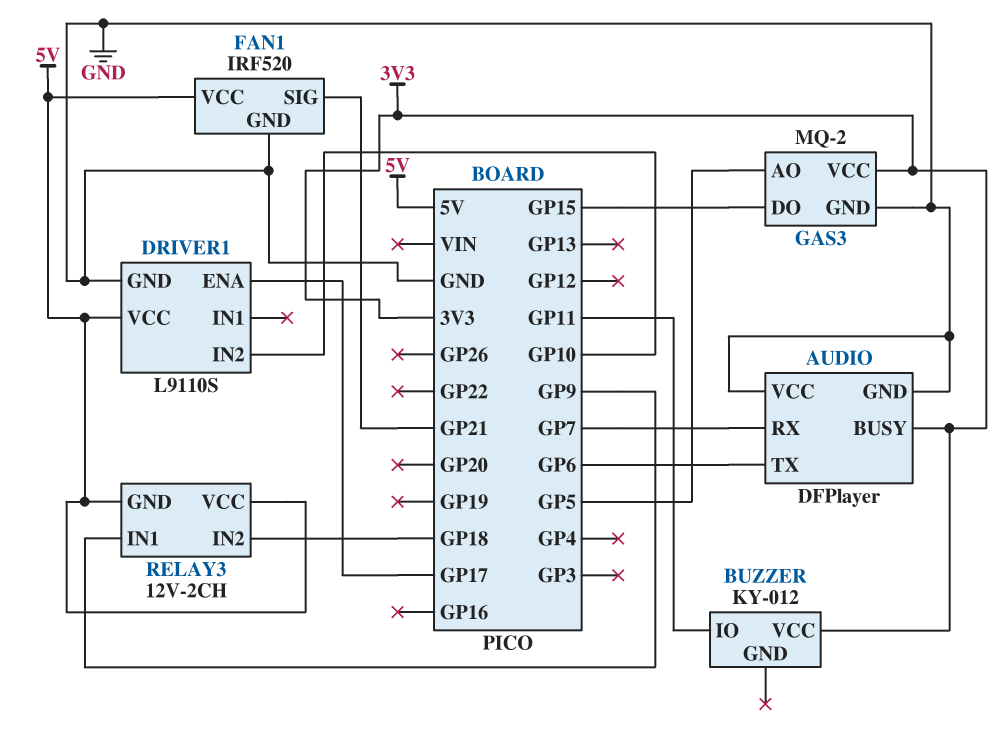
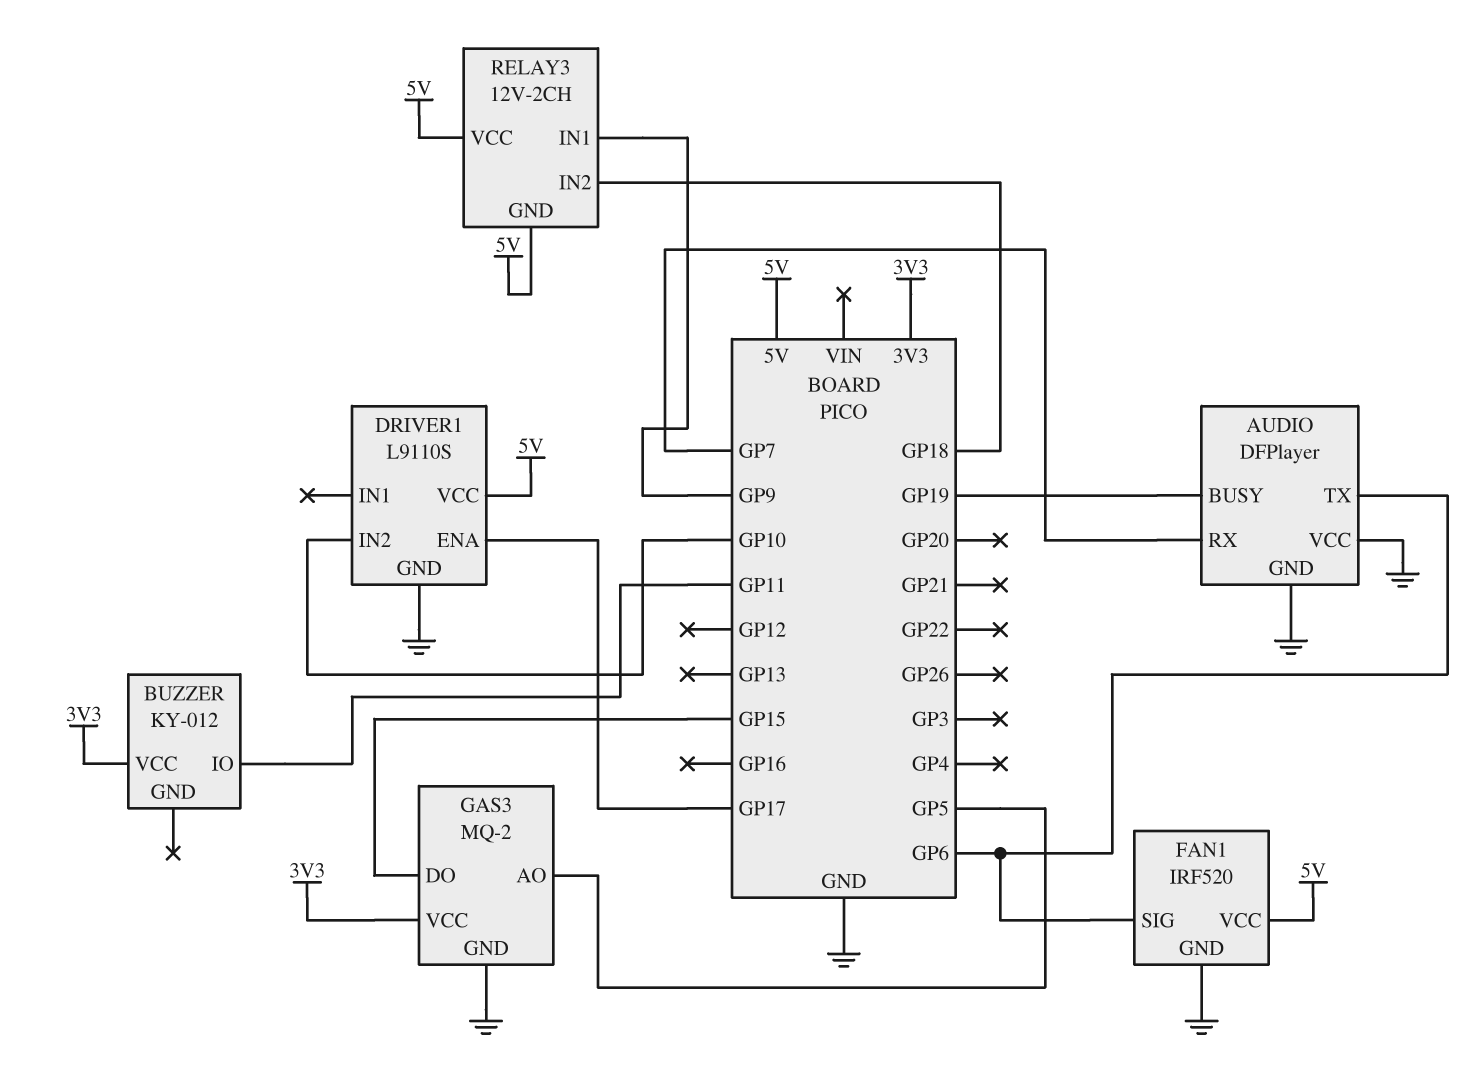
AUDIO pin BUSY: 3V3 -> GP19
FAN1 pin SIG: GP21 -> GP6

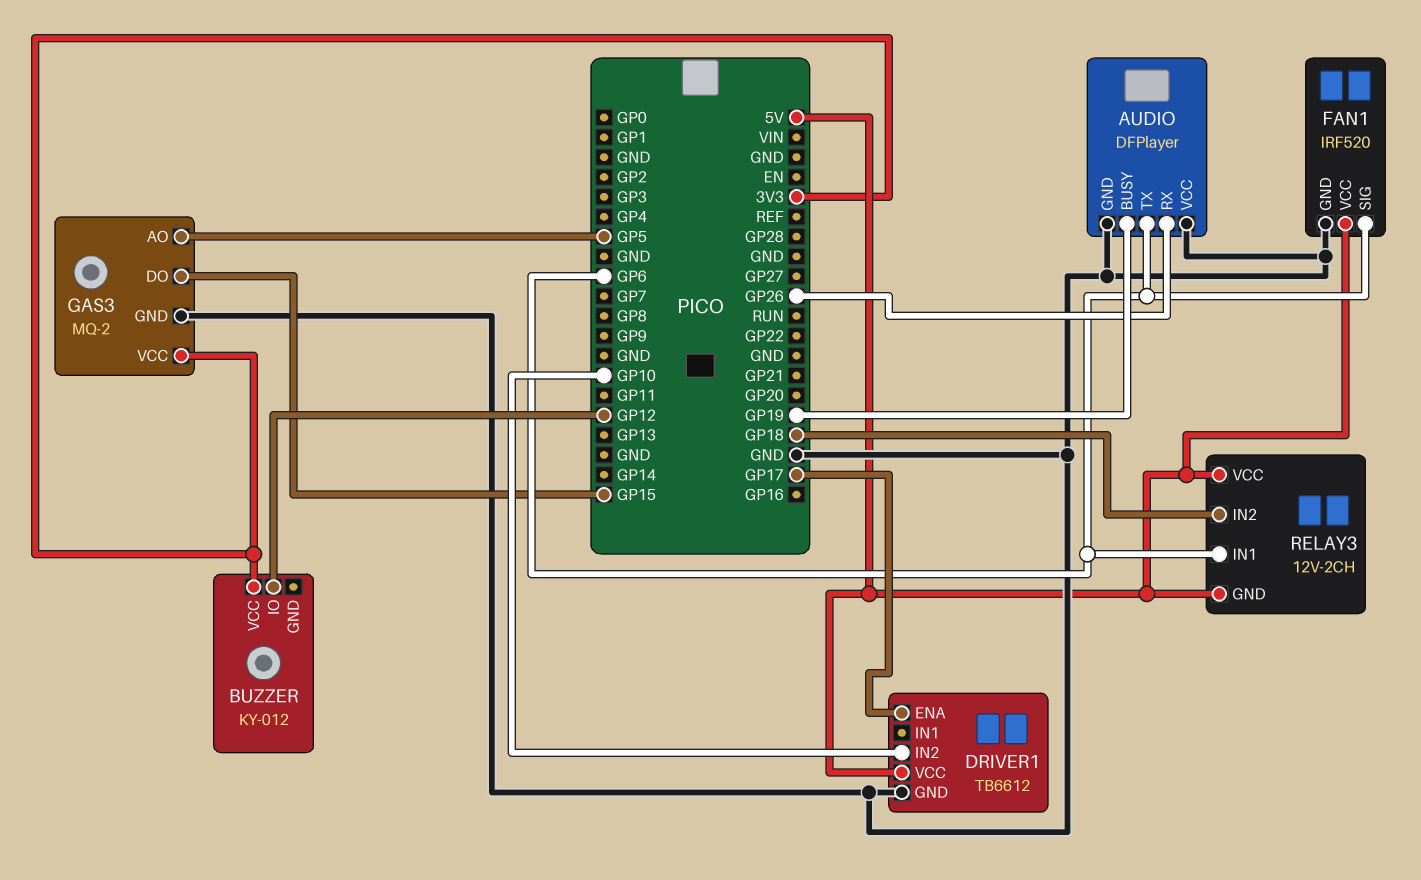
AUDIO pin RX: GP7 -> GP26
BUZZER pin IO: GP11 -> GP12
DRIVER1: L9110S -> TB6612
RELAY3 pin IN1: GP9 -> GP6

